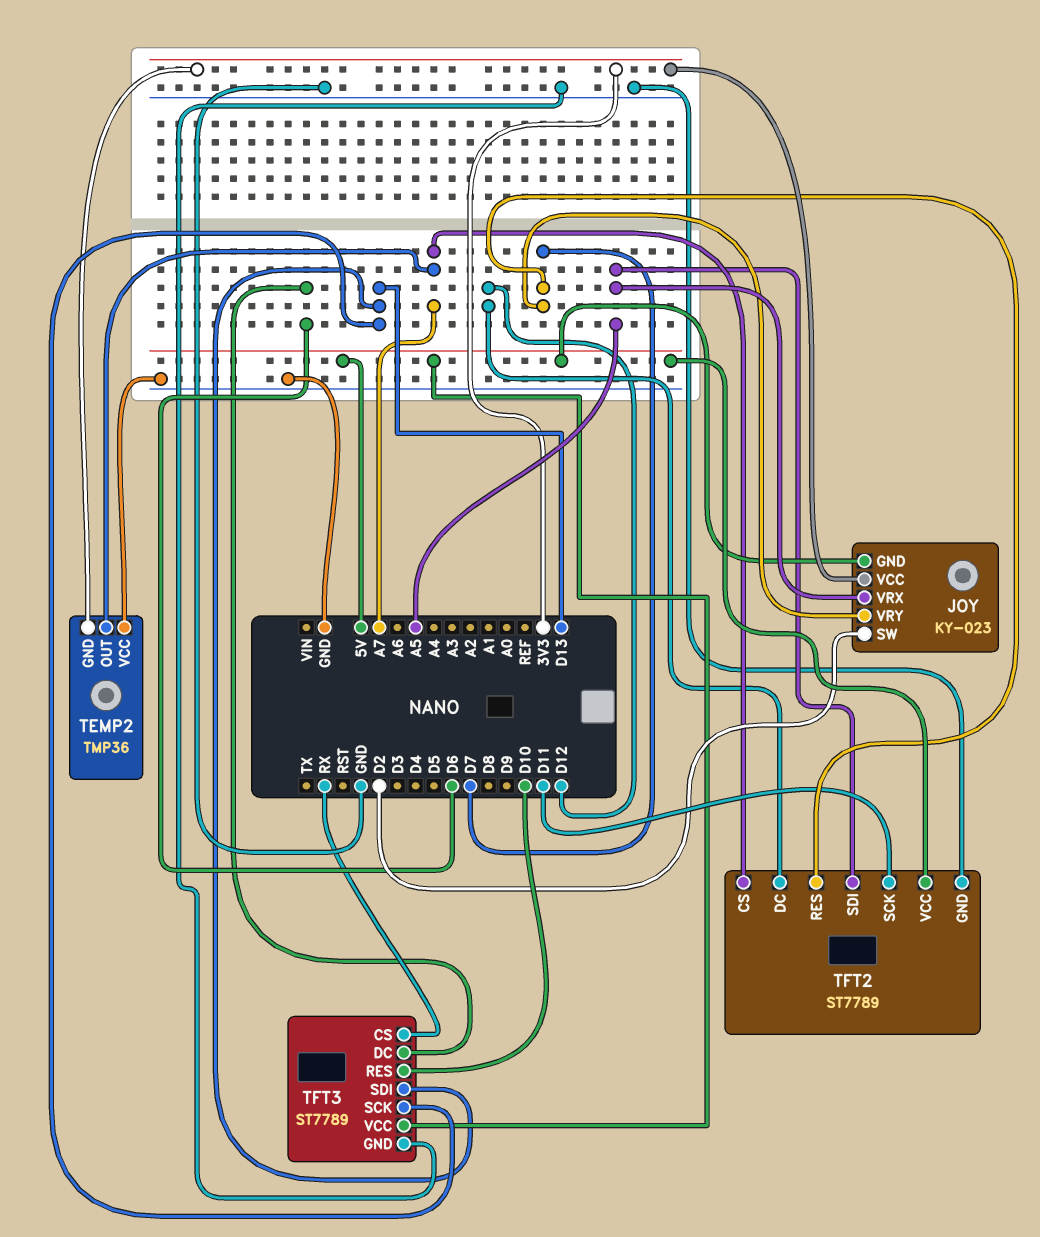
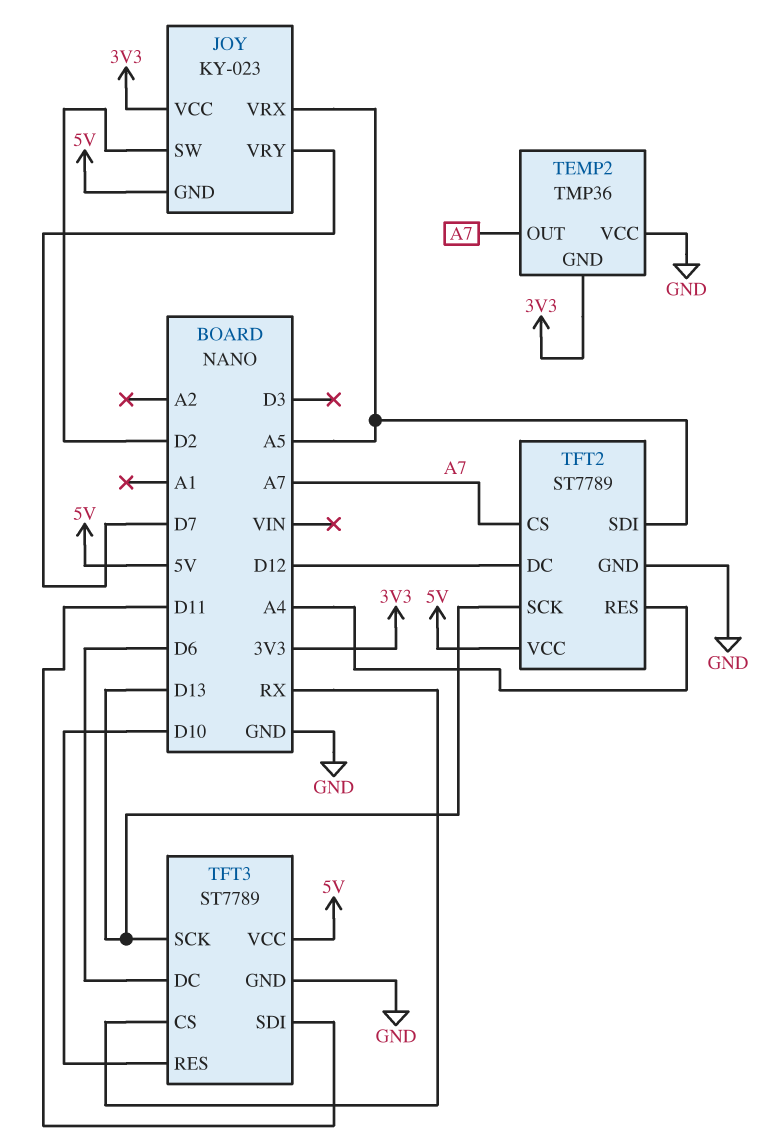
TFT2 pin RES: D7 -> A4
TFT2 pin SCK: D11 -> D13
TFT3 pin SDI: D13 -> D11

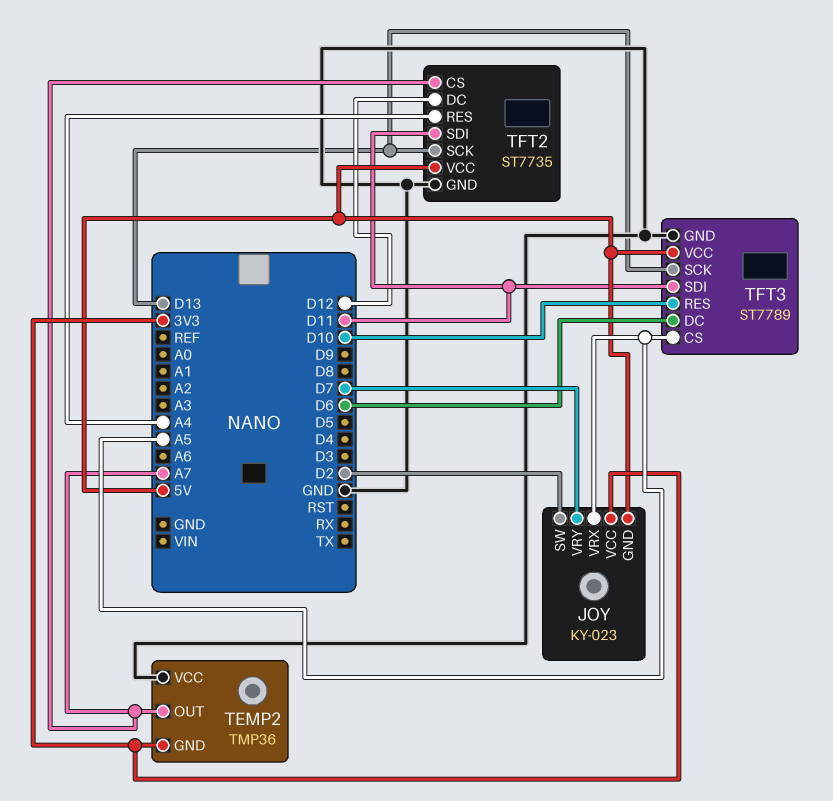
TFT2: ST7789 -> ST7735
TFT2 pin SDI: A5 -> D11
TFT3 pin CS: RX -> A5

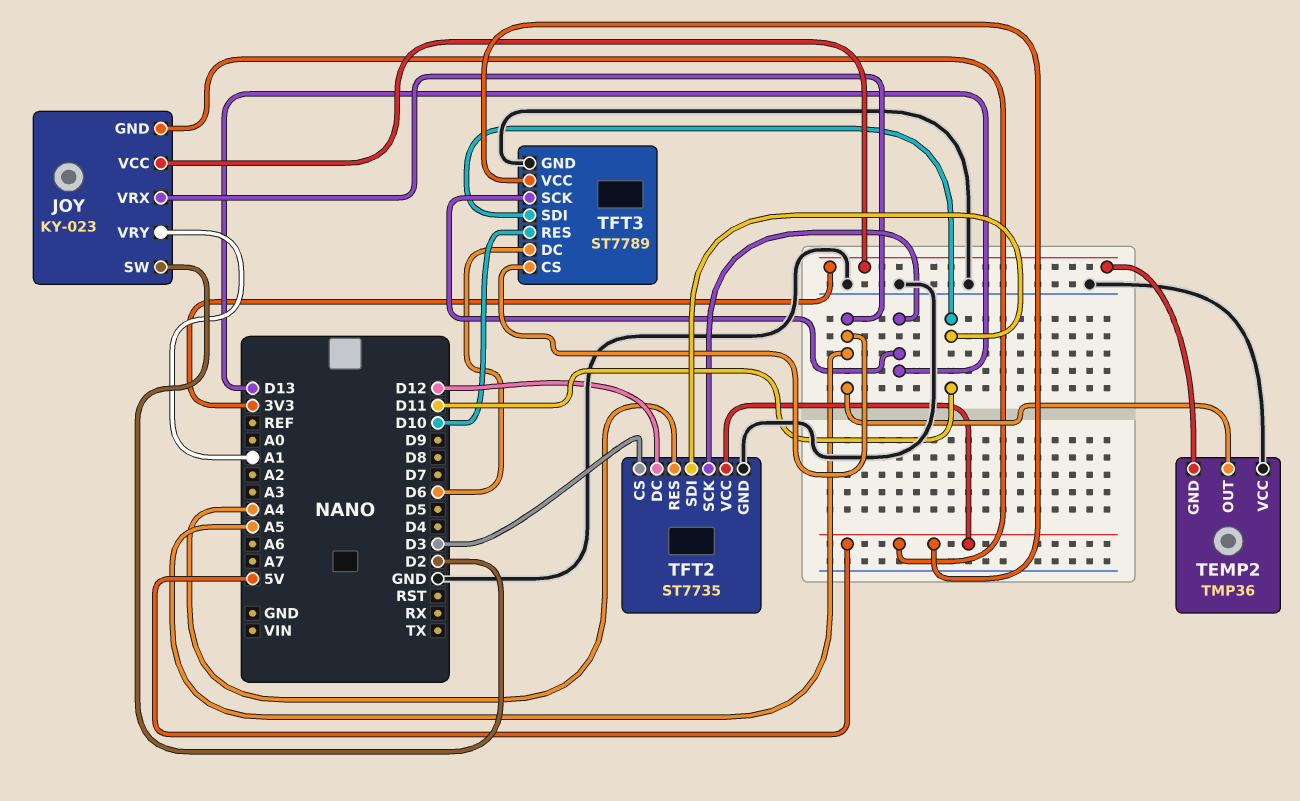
JOY pin VRY: D7 -> A1
TEMP2 pin OUT: A7 -> A5
TFT2 pin CS: A7 -> D3

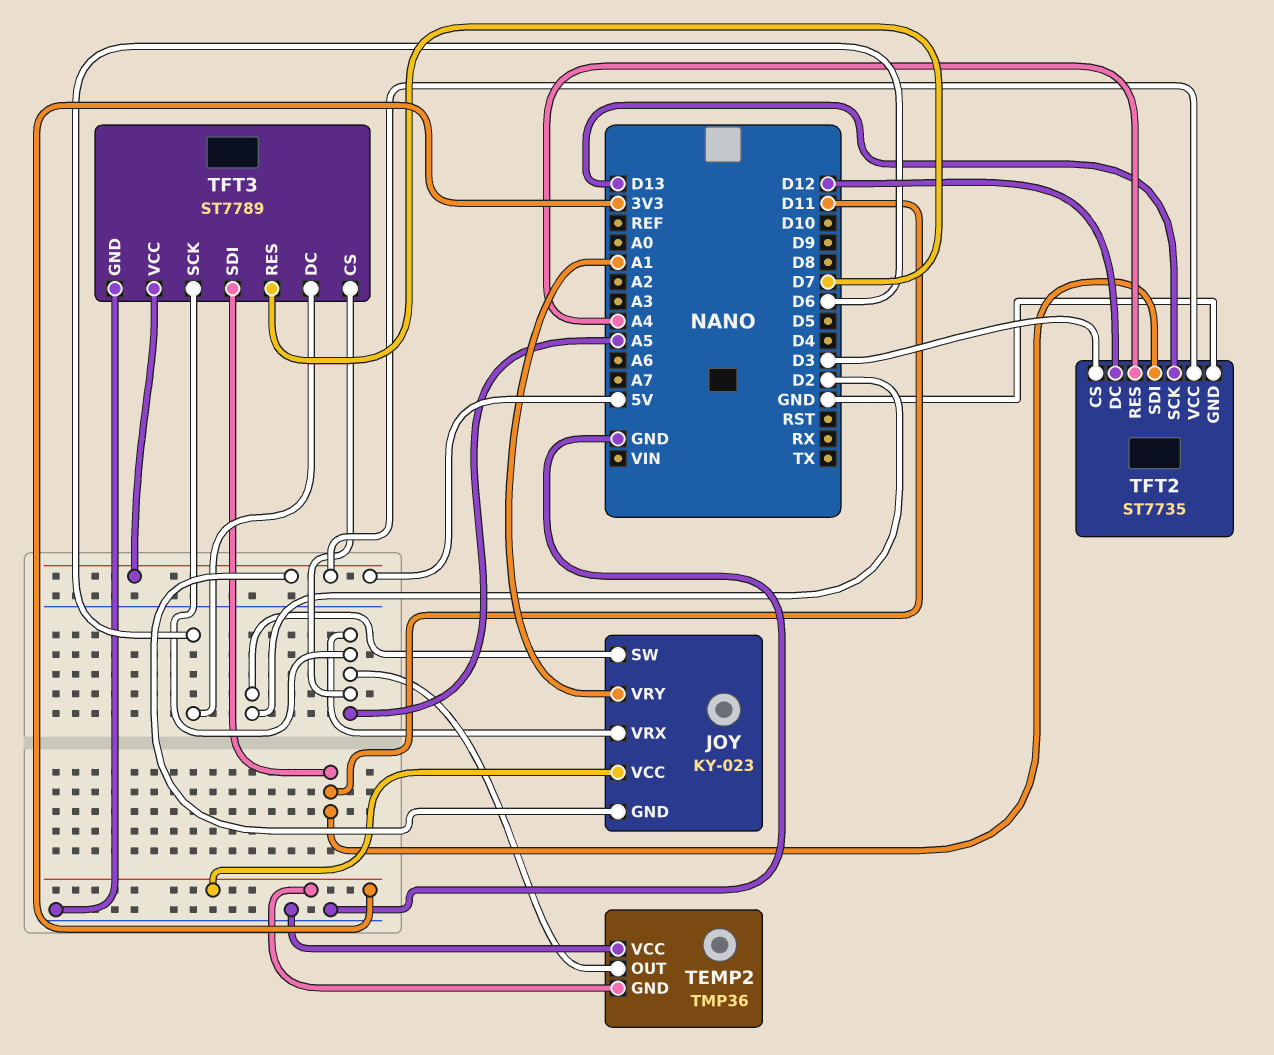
TFT3 pin RES: D10 -> D7
TFT3 pin SCK: D13 -> A5

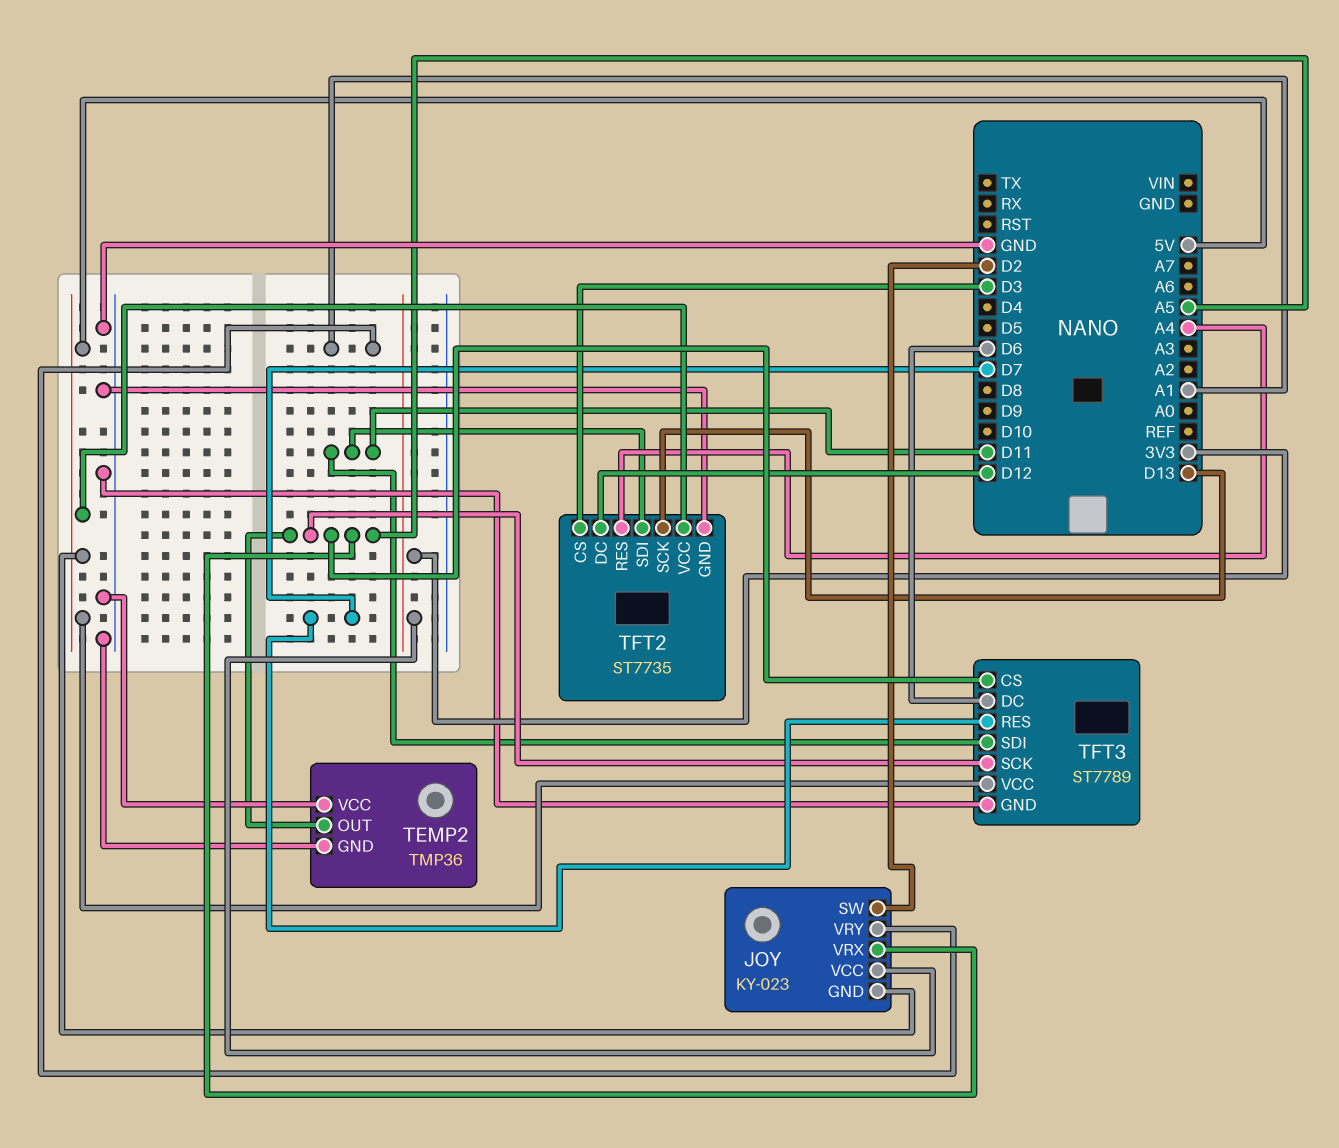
TEMP2 pin GND: 3V3 -> GND

